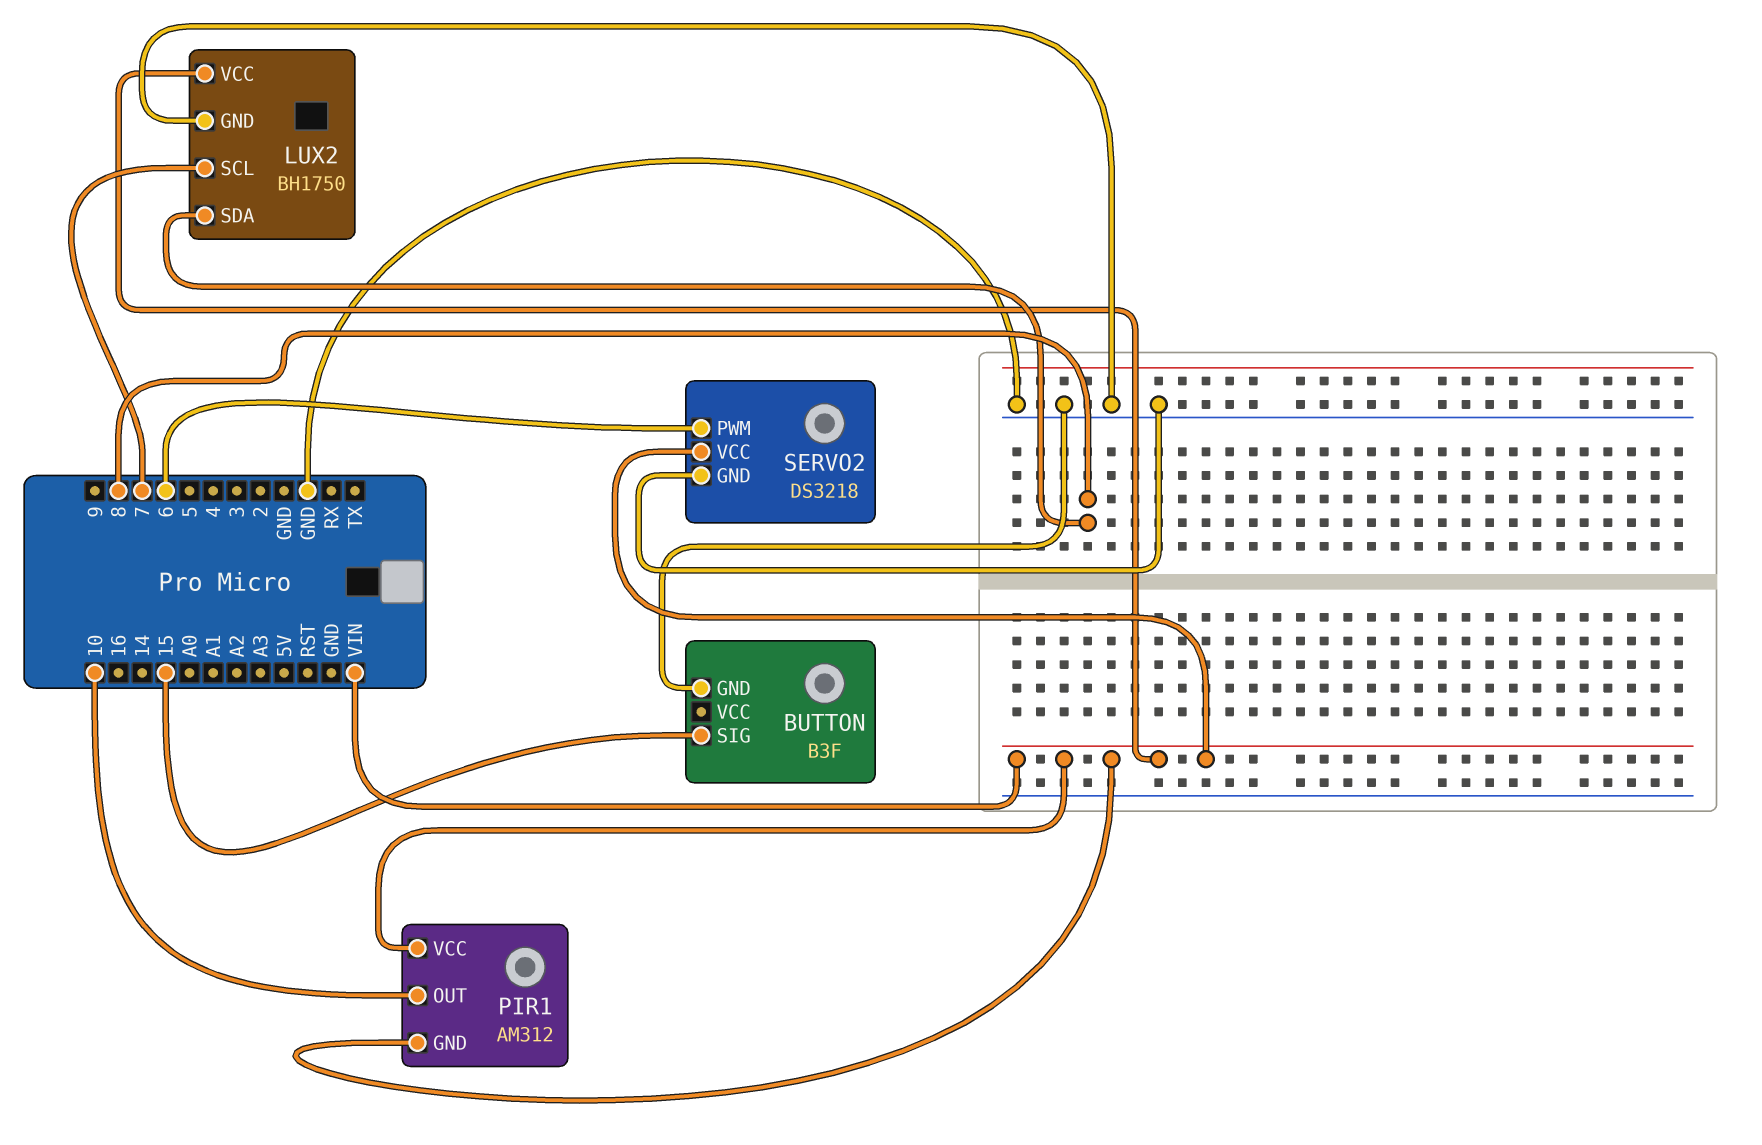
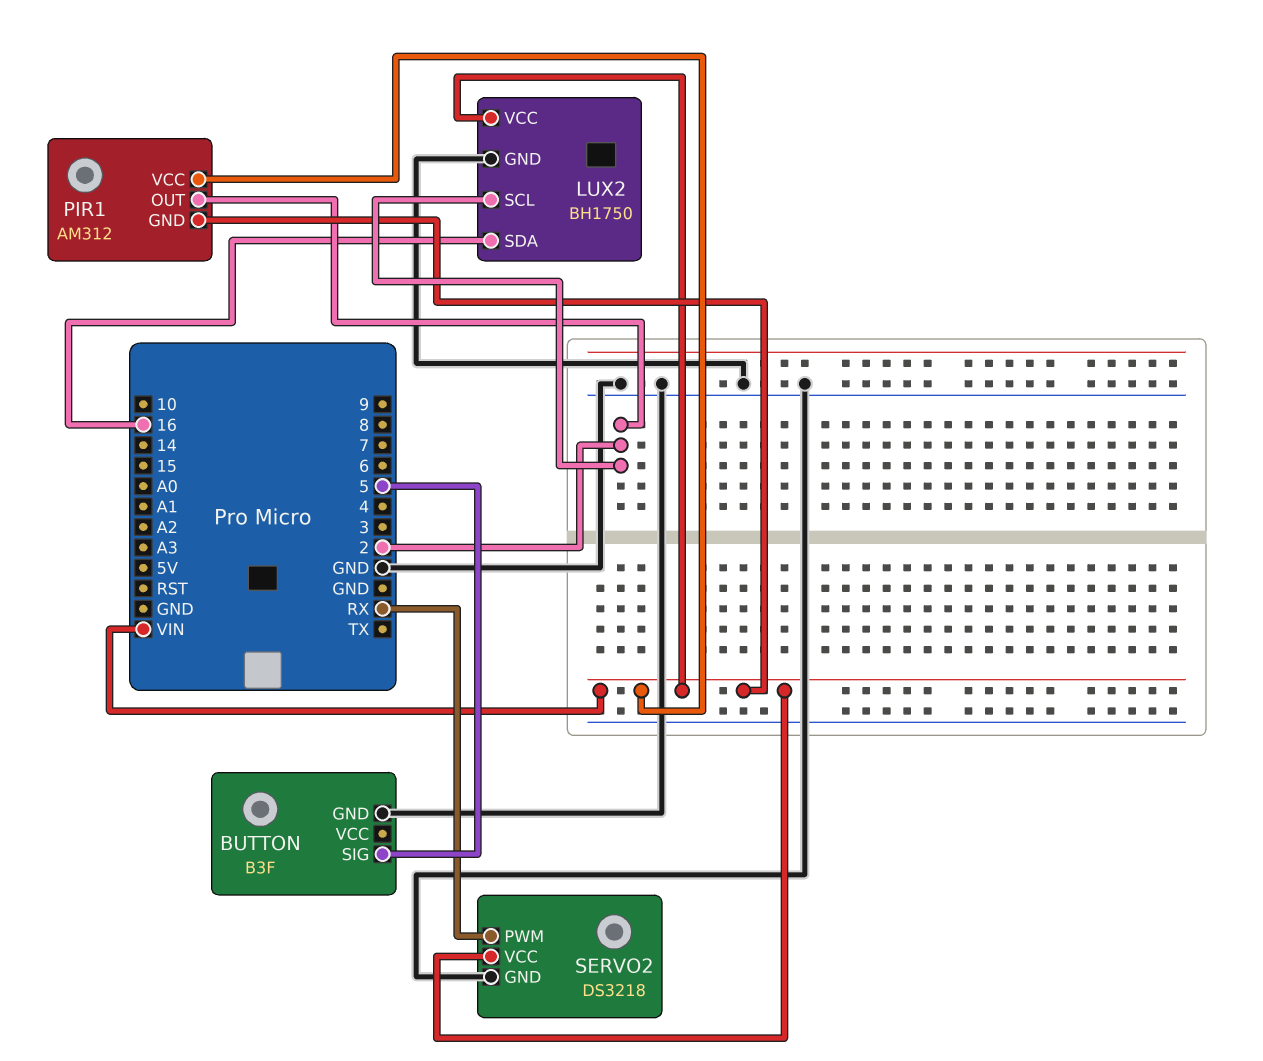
BUTTON pin SIG: 15 -> 5
LUX2 pin SCL: 7 -> 2
LUX2 pin SDA: 8 -> 16
PIR1 pin OUT: 10 -> 2
SERVO2 pin PWM: 6 -> RX

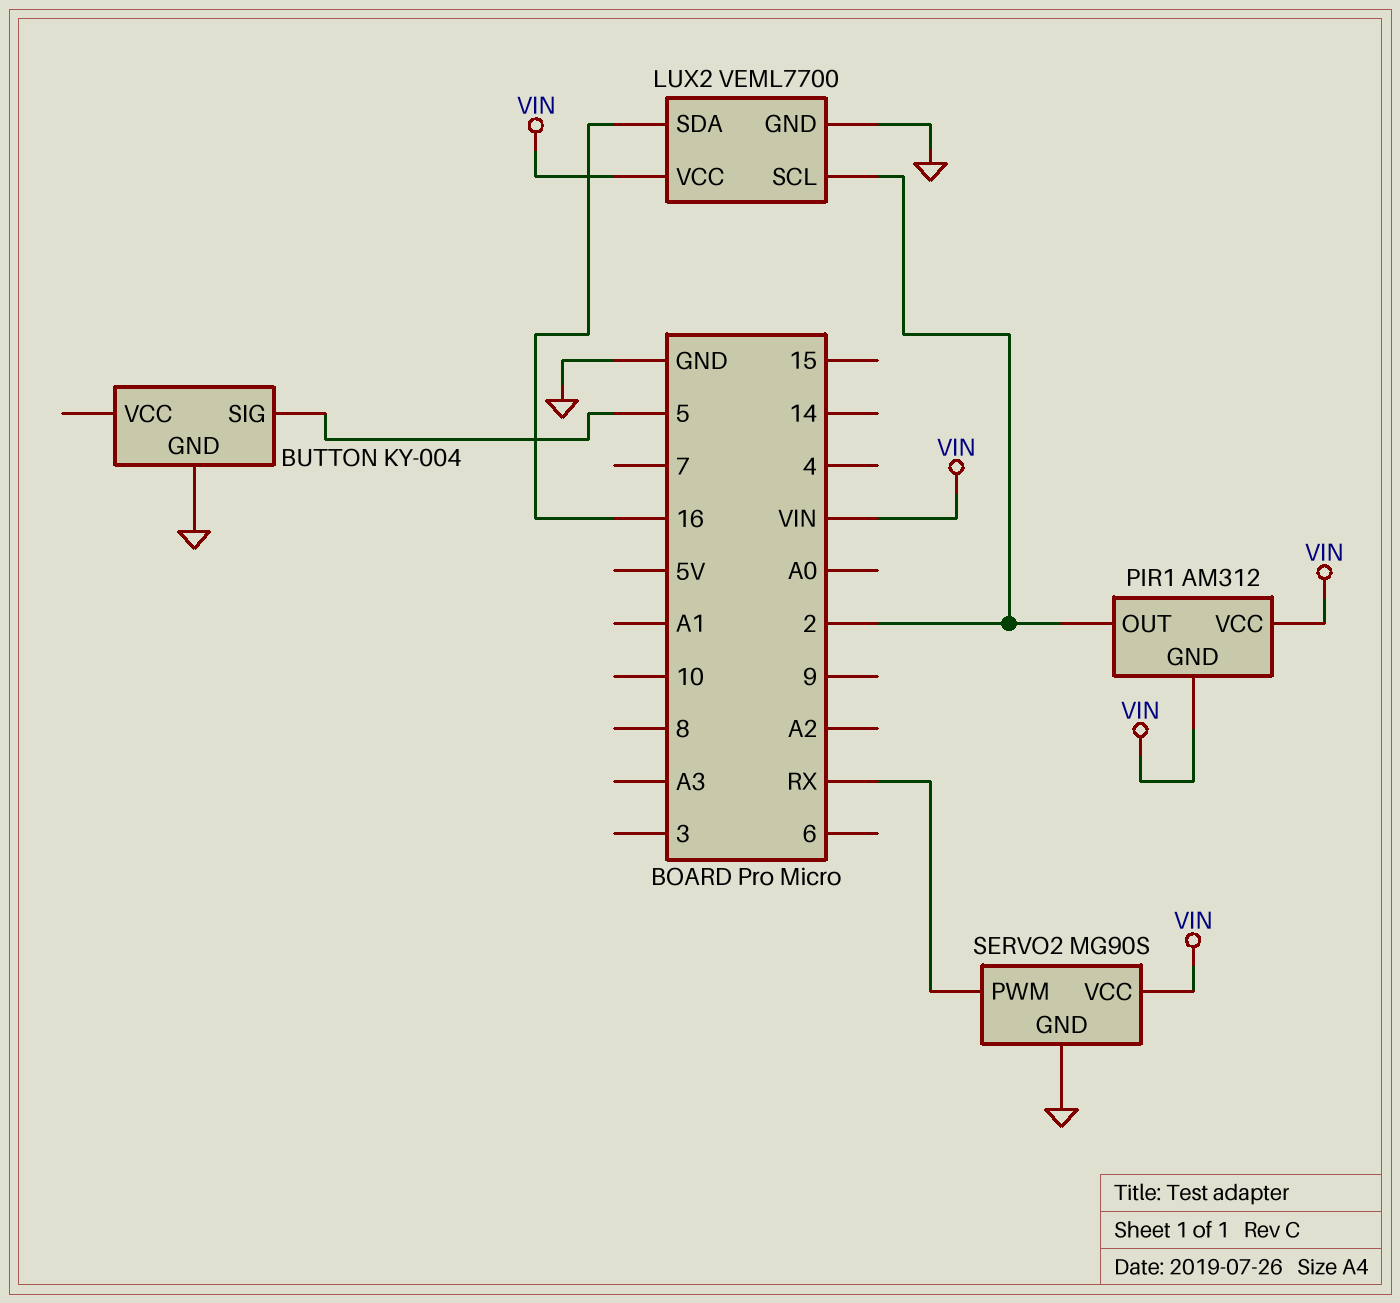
BUTTON: B3F -> KY-004
LUX2: BH1750 -> VEML7700
SERVO2: DS3218 -> MG90S

